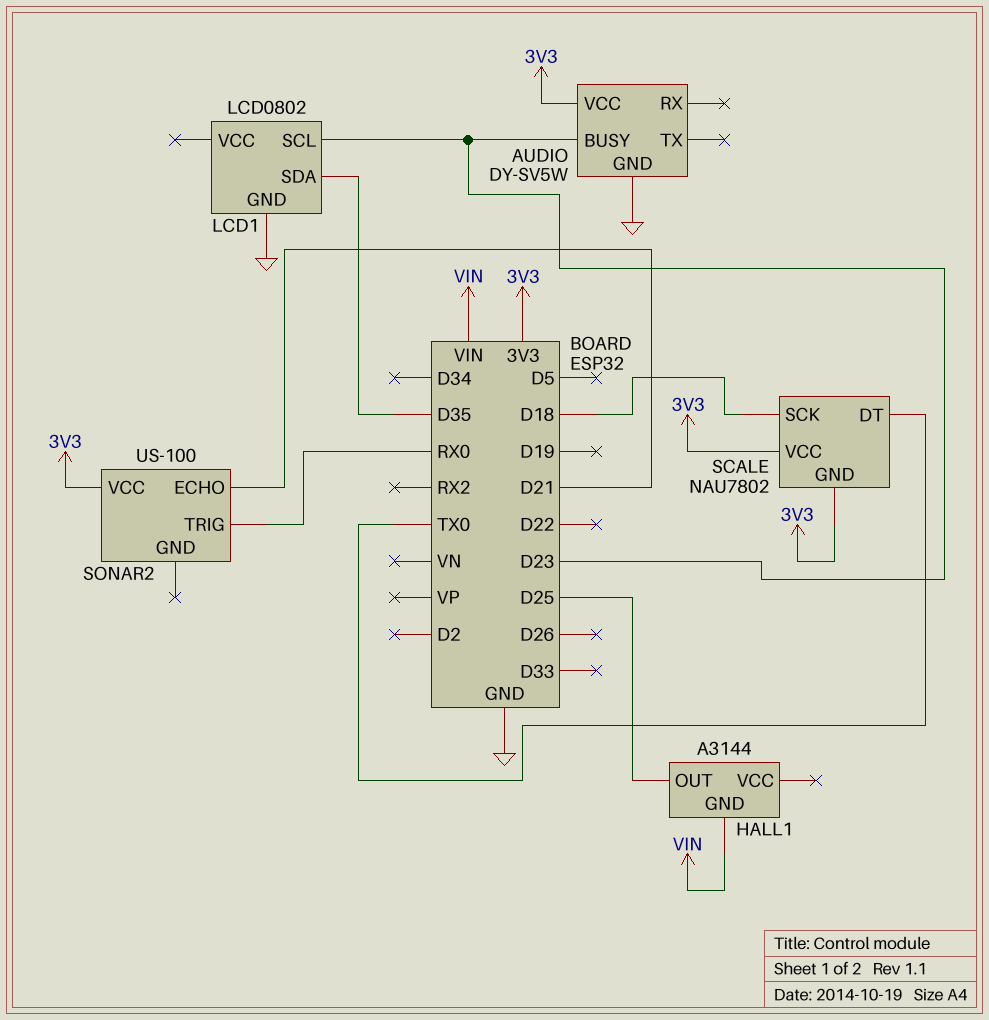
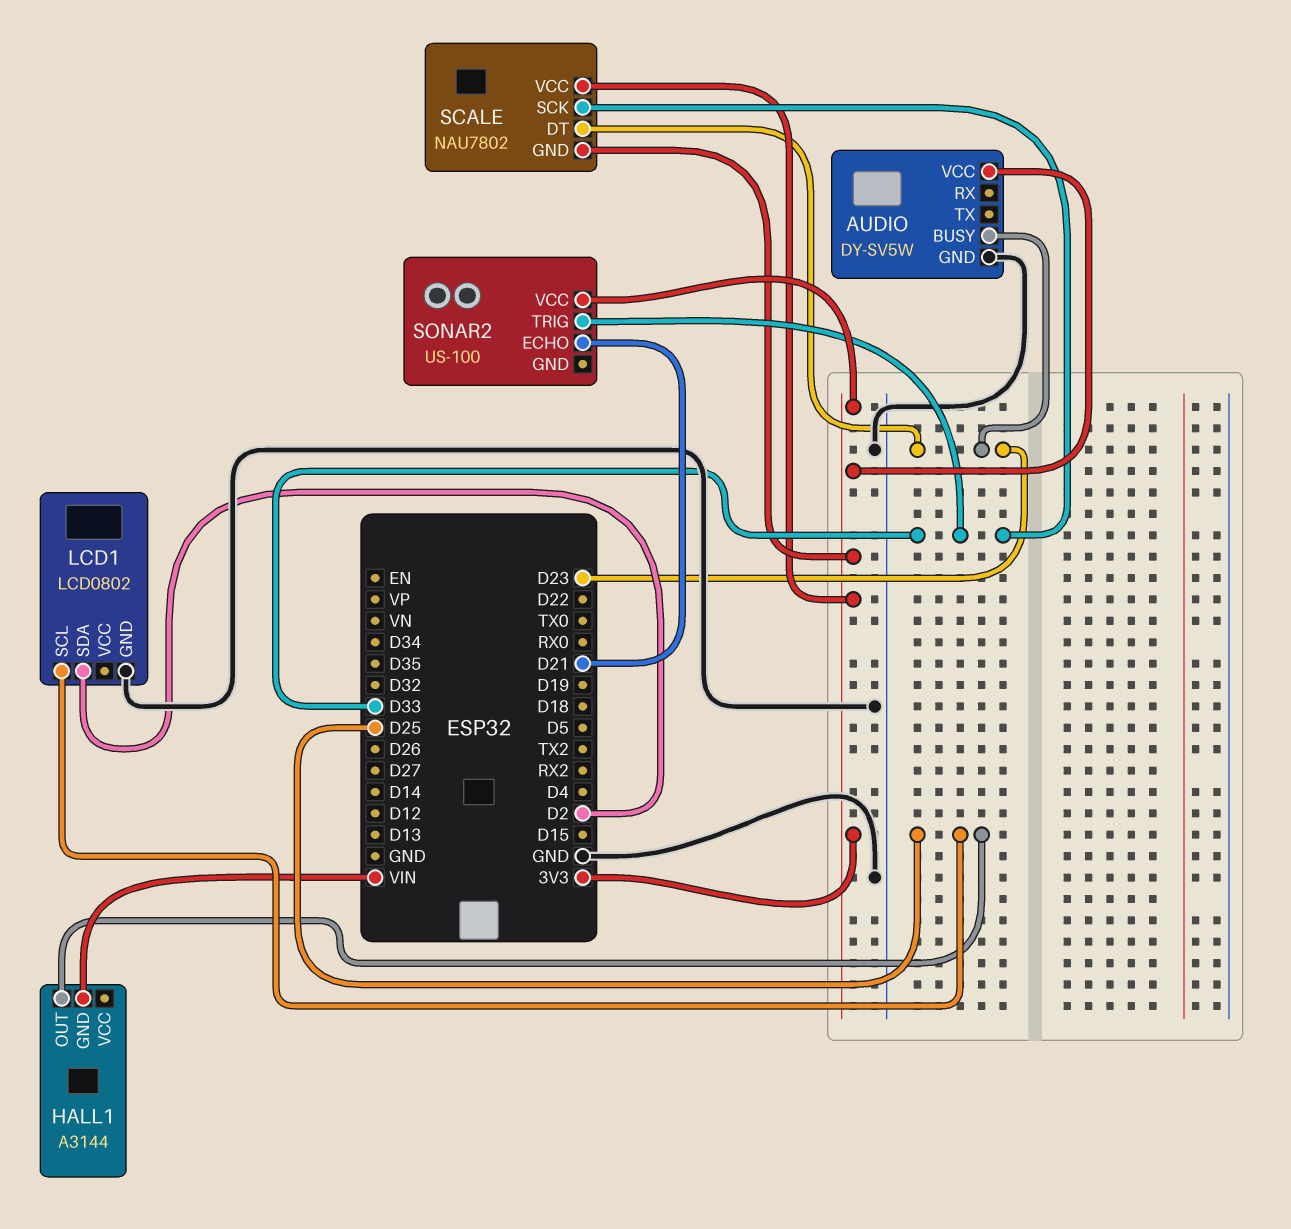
LCD1 pin SCL: D23 -> D25
LCD1 pin SDA: D35 -> D2
SCALE pin DT: TX0 -> D23
SCALE pin SCK: D18 -> D33
SONAR2 pin TRIG: RX0 -> D33

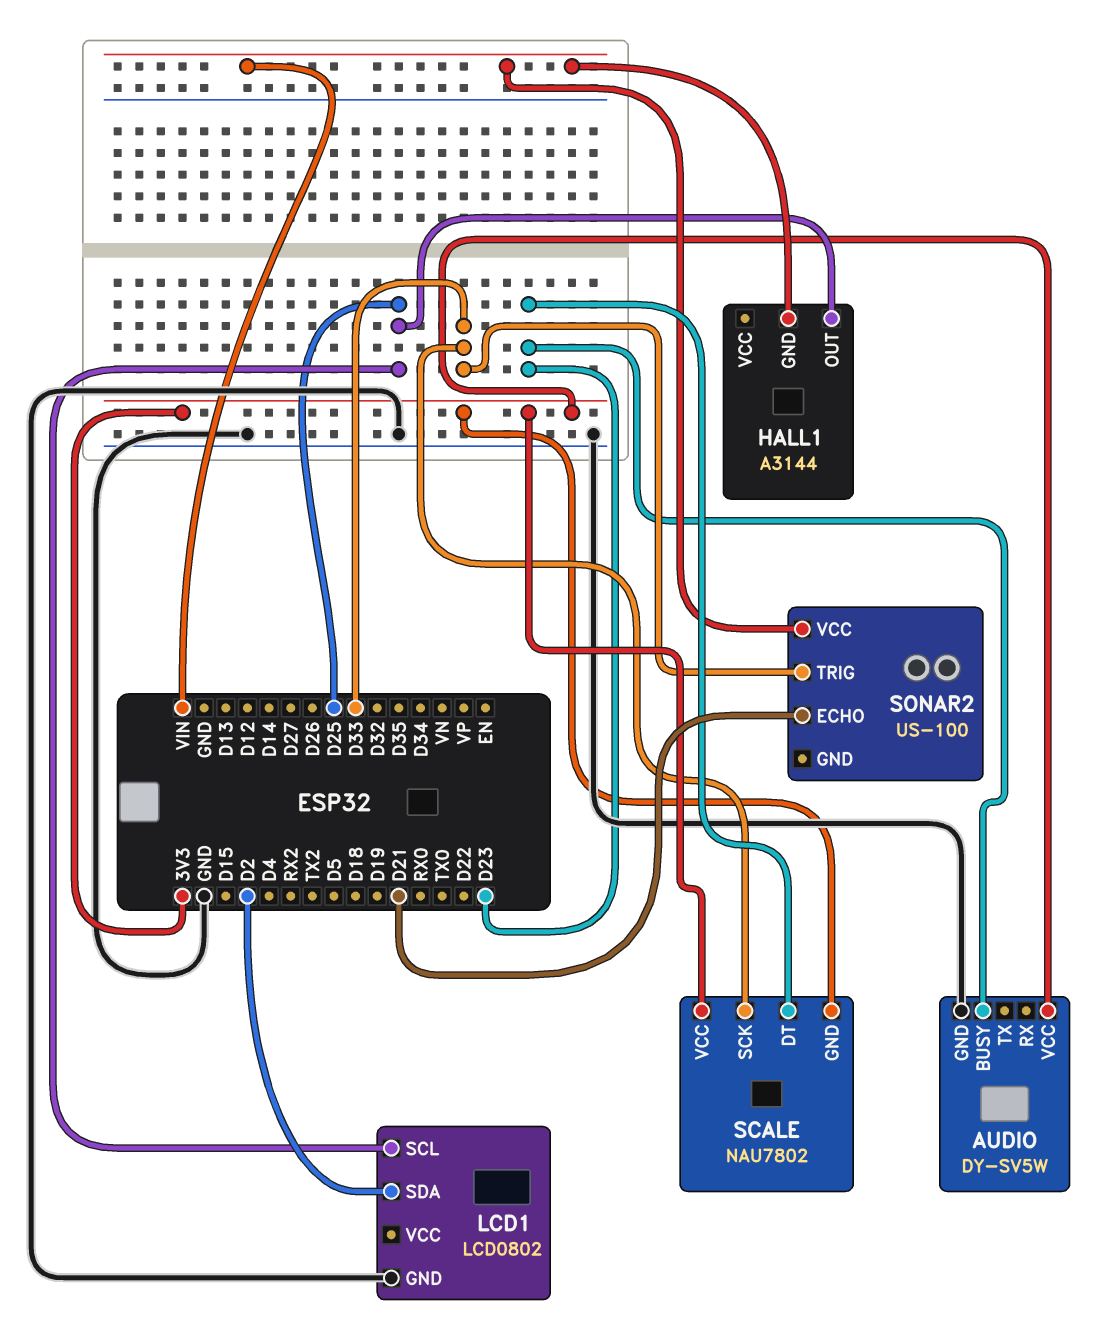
SONAR2 pin VCC: 3V3 -> VIN

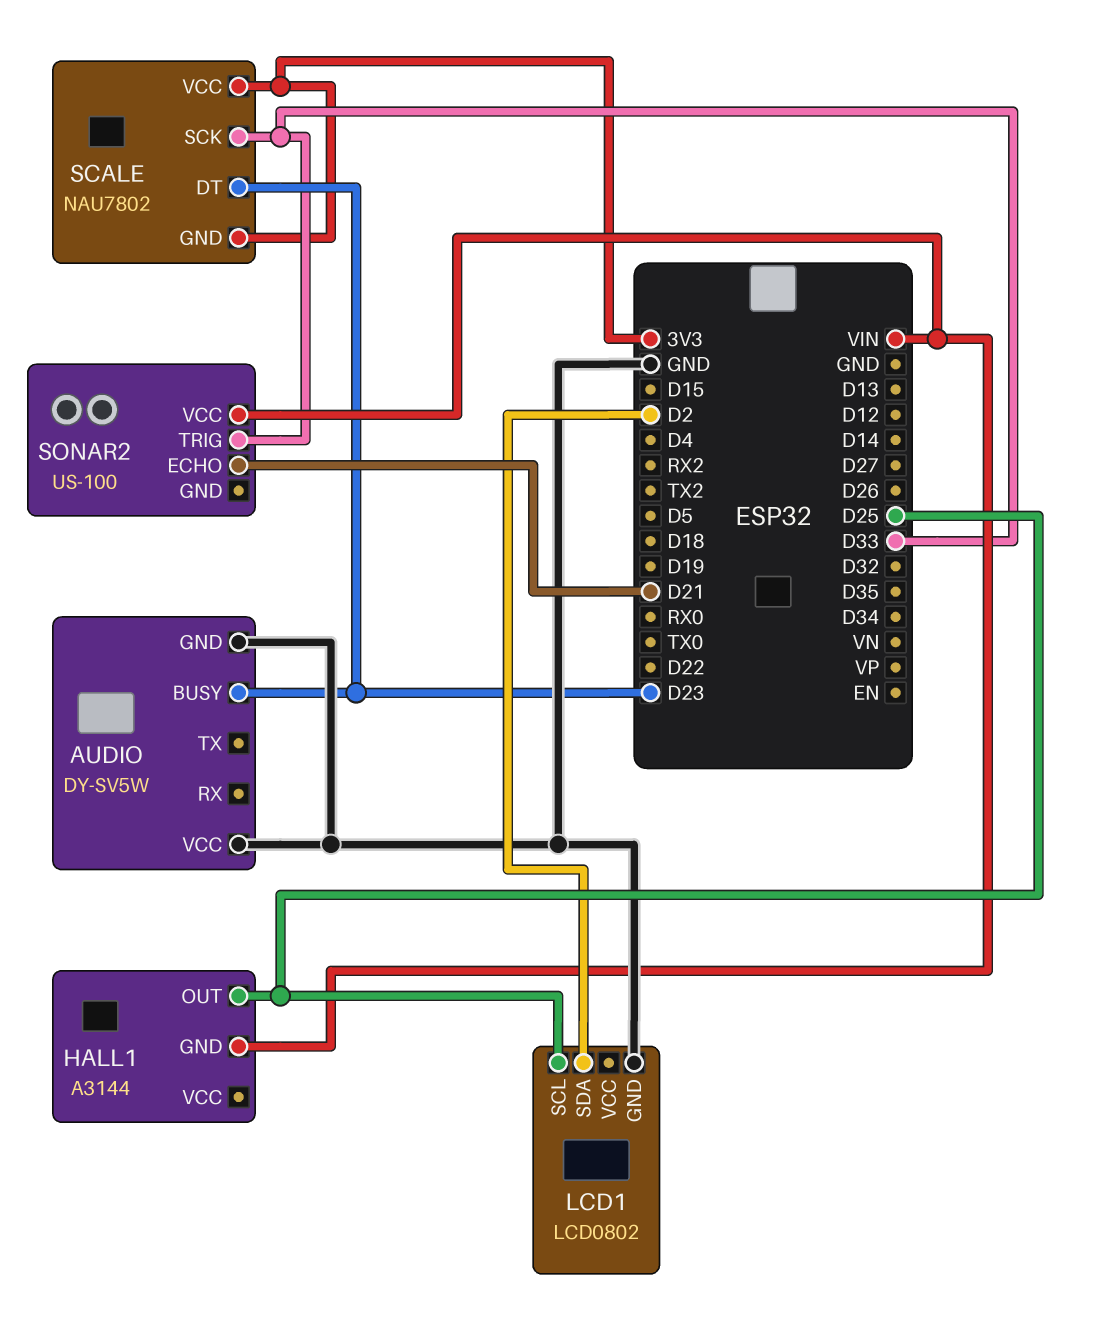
AUDIO pin VCC: 3V3 -> GND

